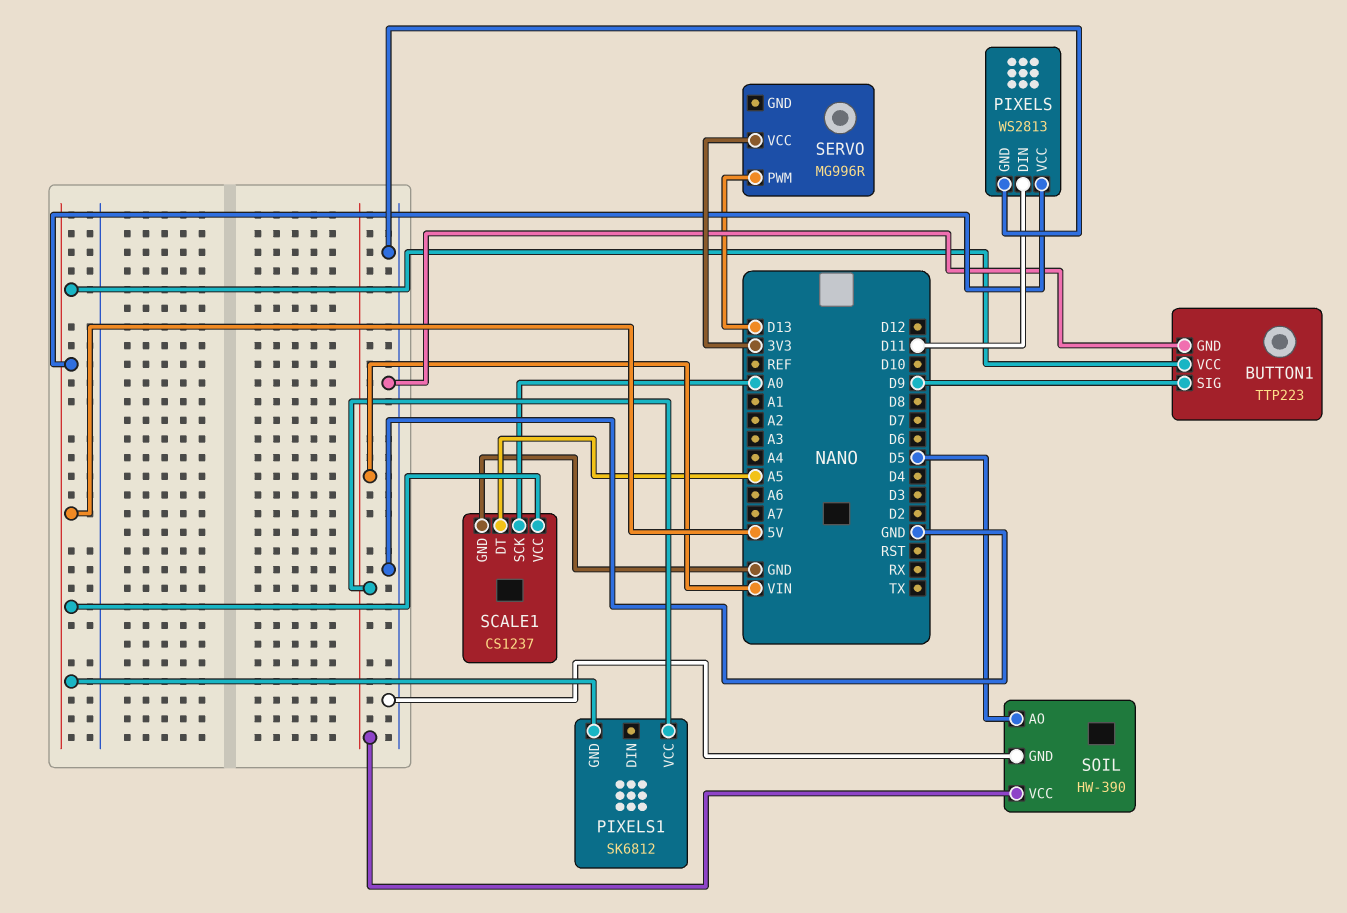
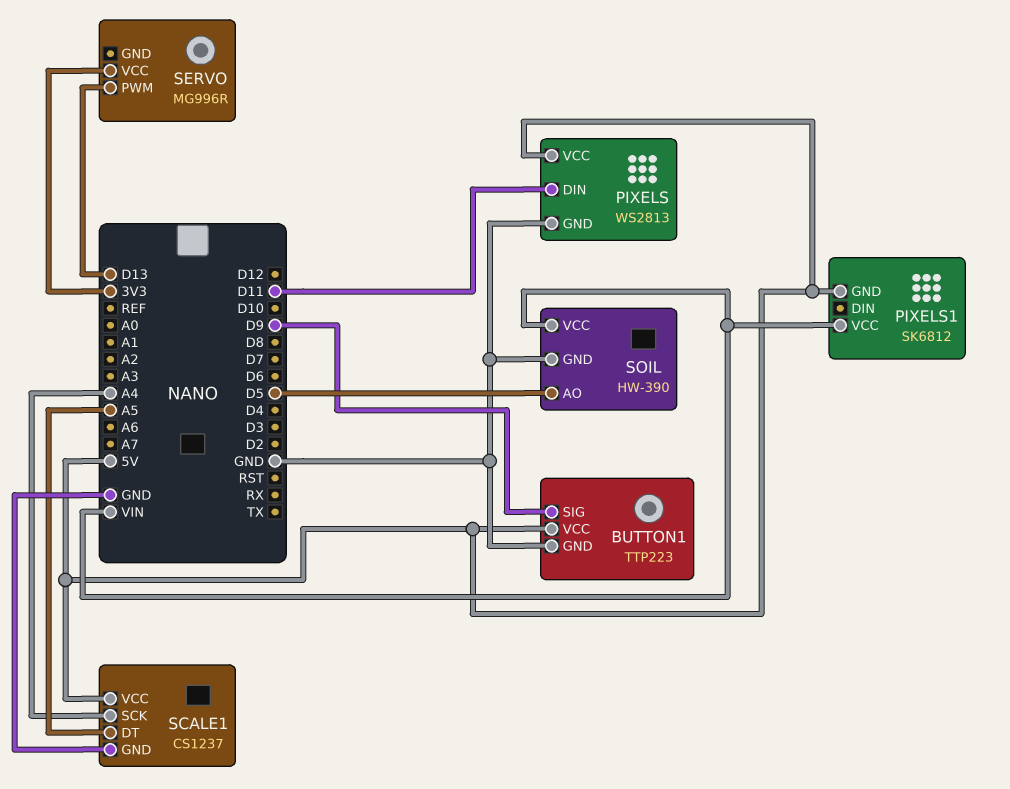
SCALE1 pin SCK: A0 -> A4

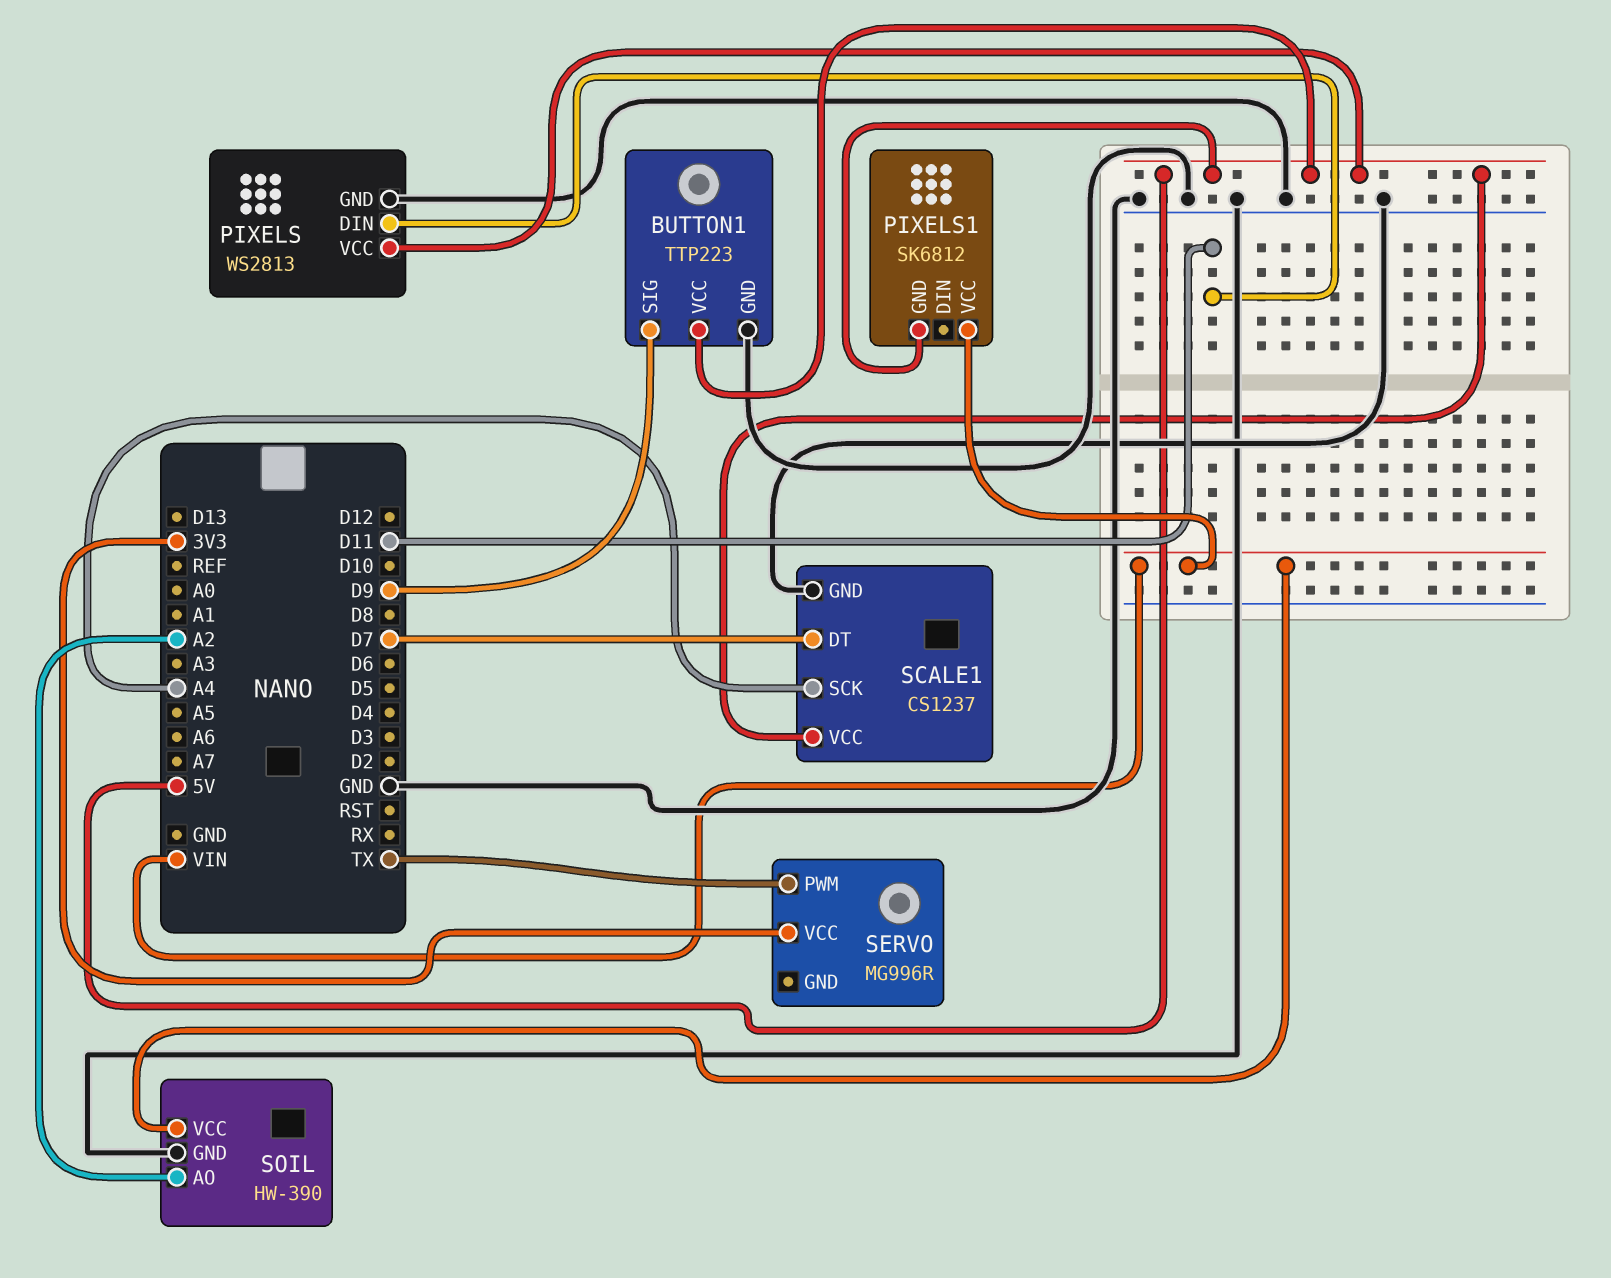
SCALE1 pin DT: A5 -> D7
SERVO pin PWM: D13 -> TX
SOIL pin AO: D5 -> A2

